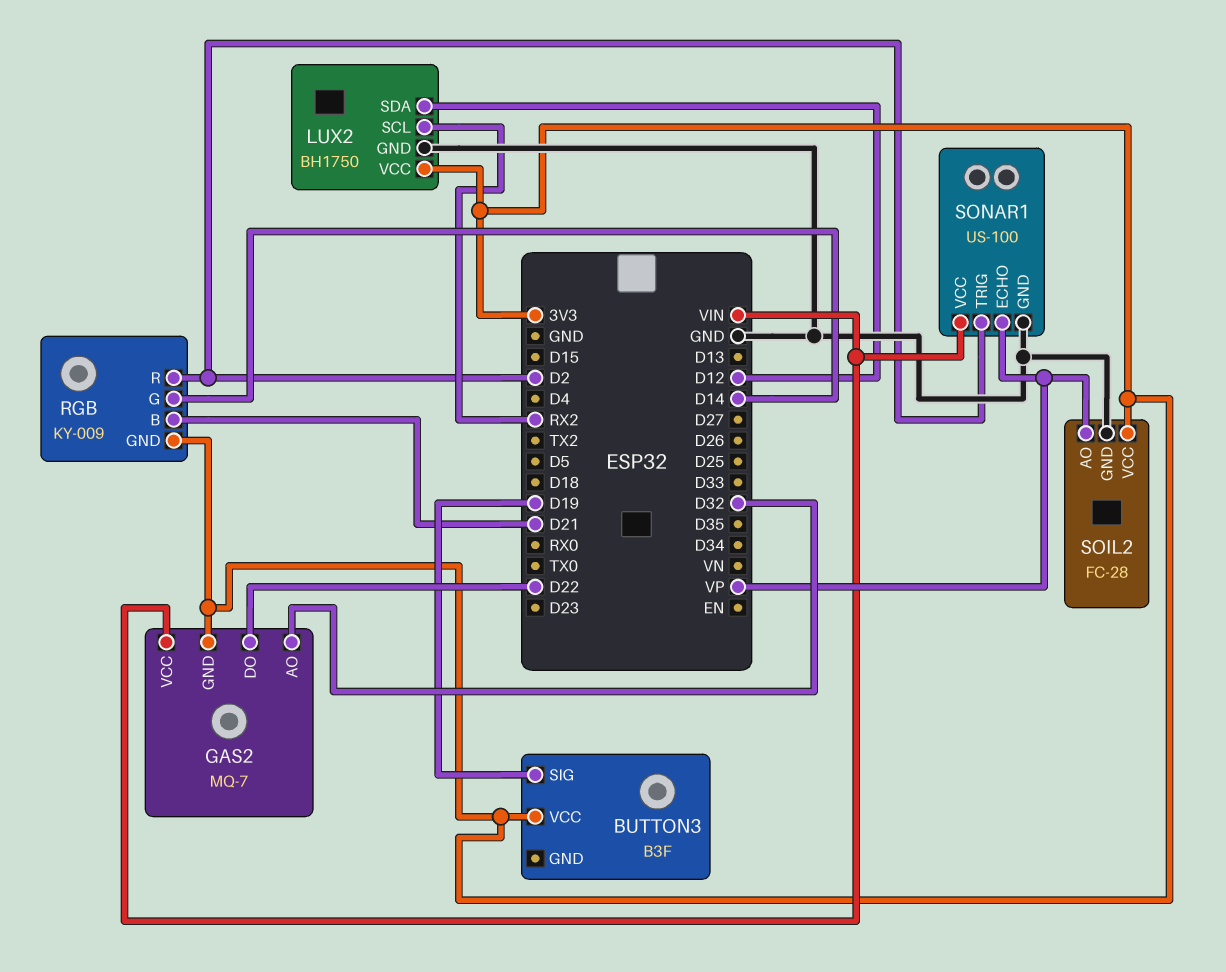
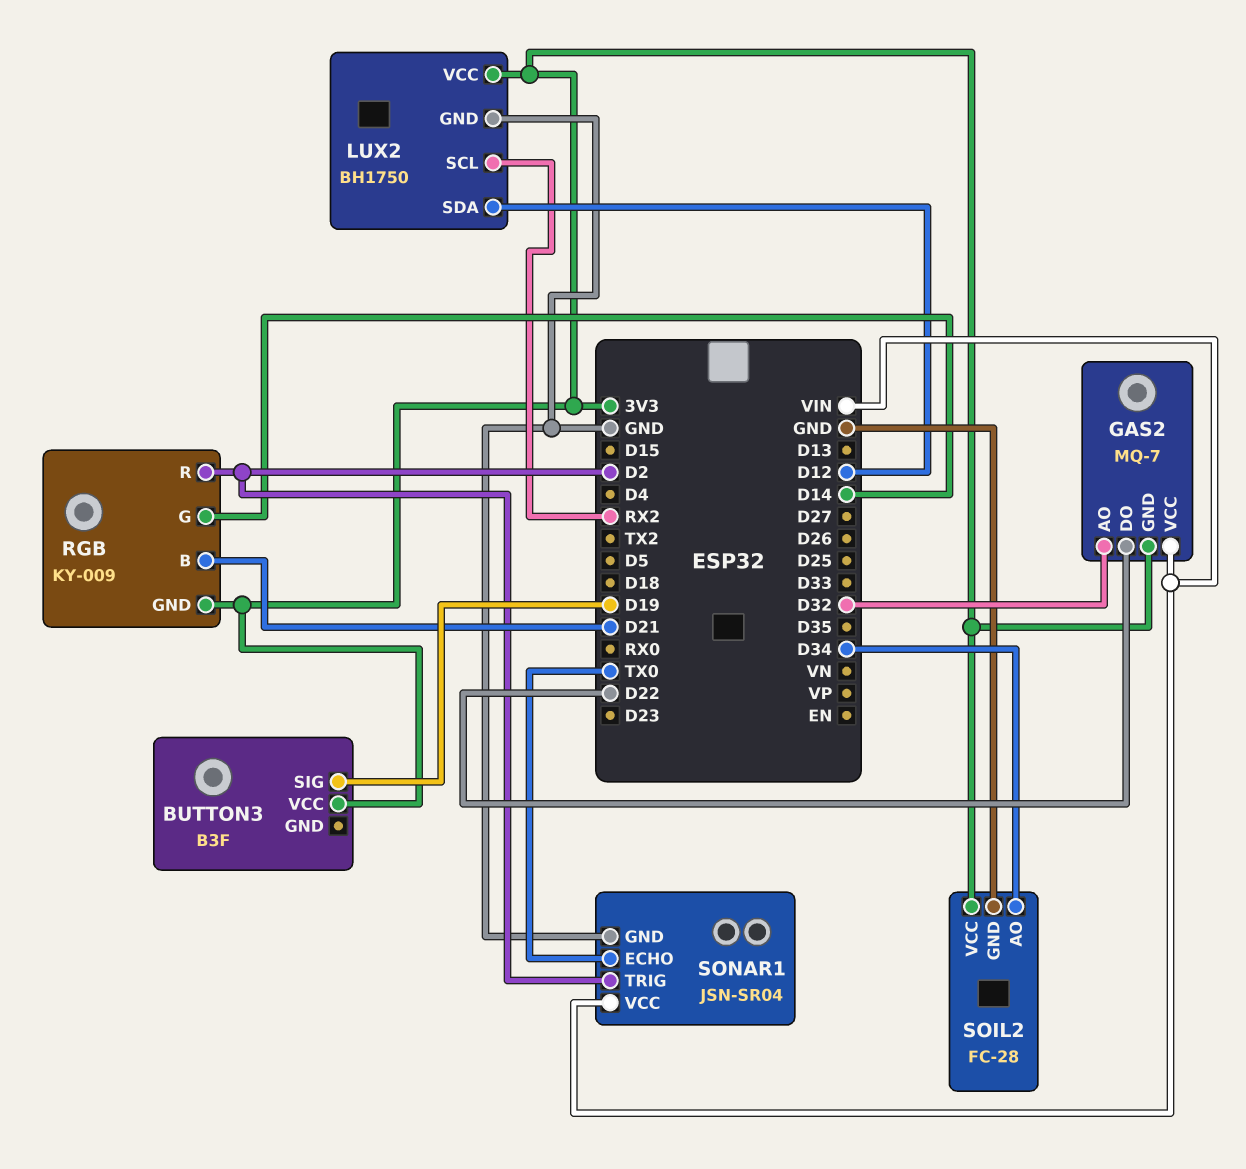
SOIL2 pin AO: VP -> D34
SONAR1: US-100 -> JSN-SR04
SONAR1 pin ECHO: VP -> TX0

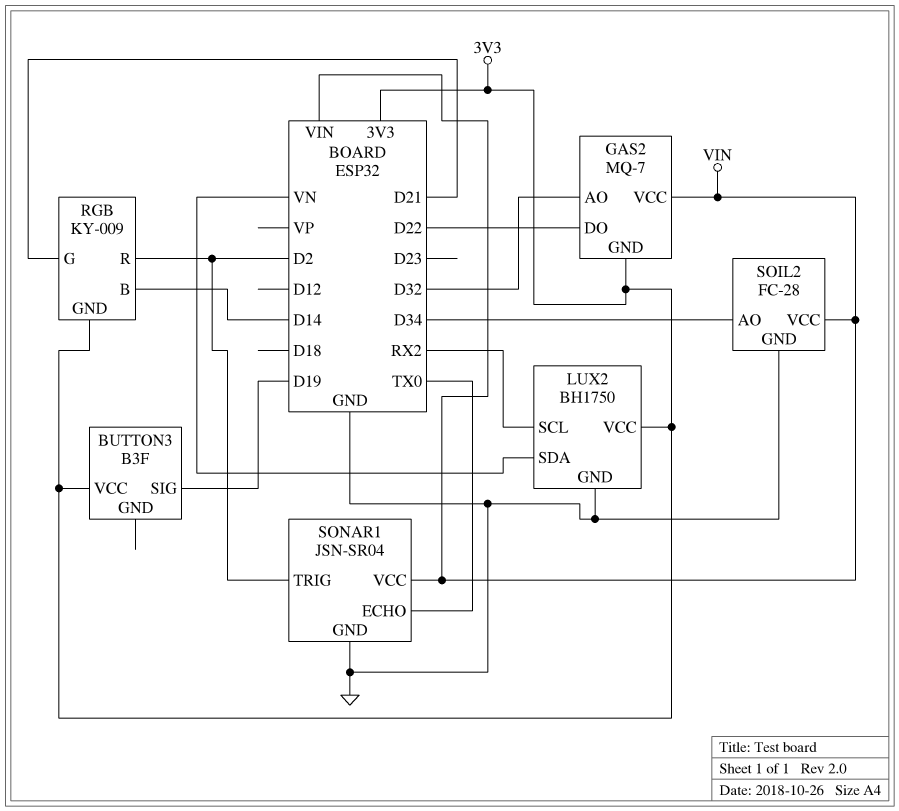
LUX2 pin SDA: D12 -> VN
RGB pin B: D21 -> D14
RGB pin G: D14 -> D21
SOIL2 pin VCC: 3V3 -> VIN

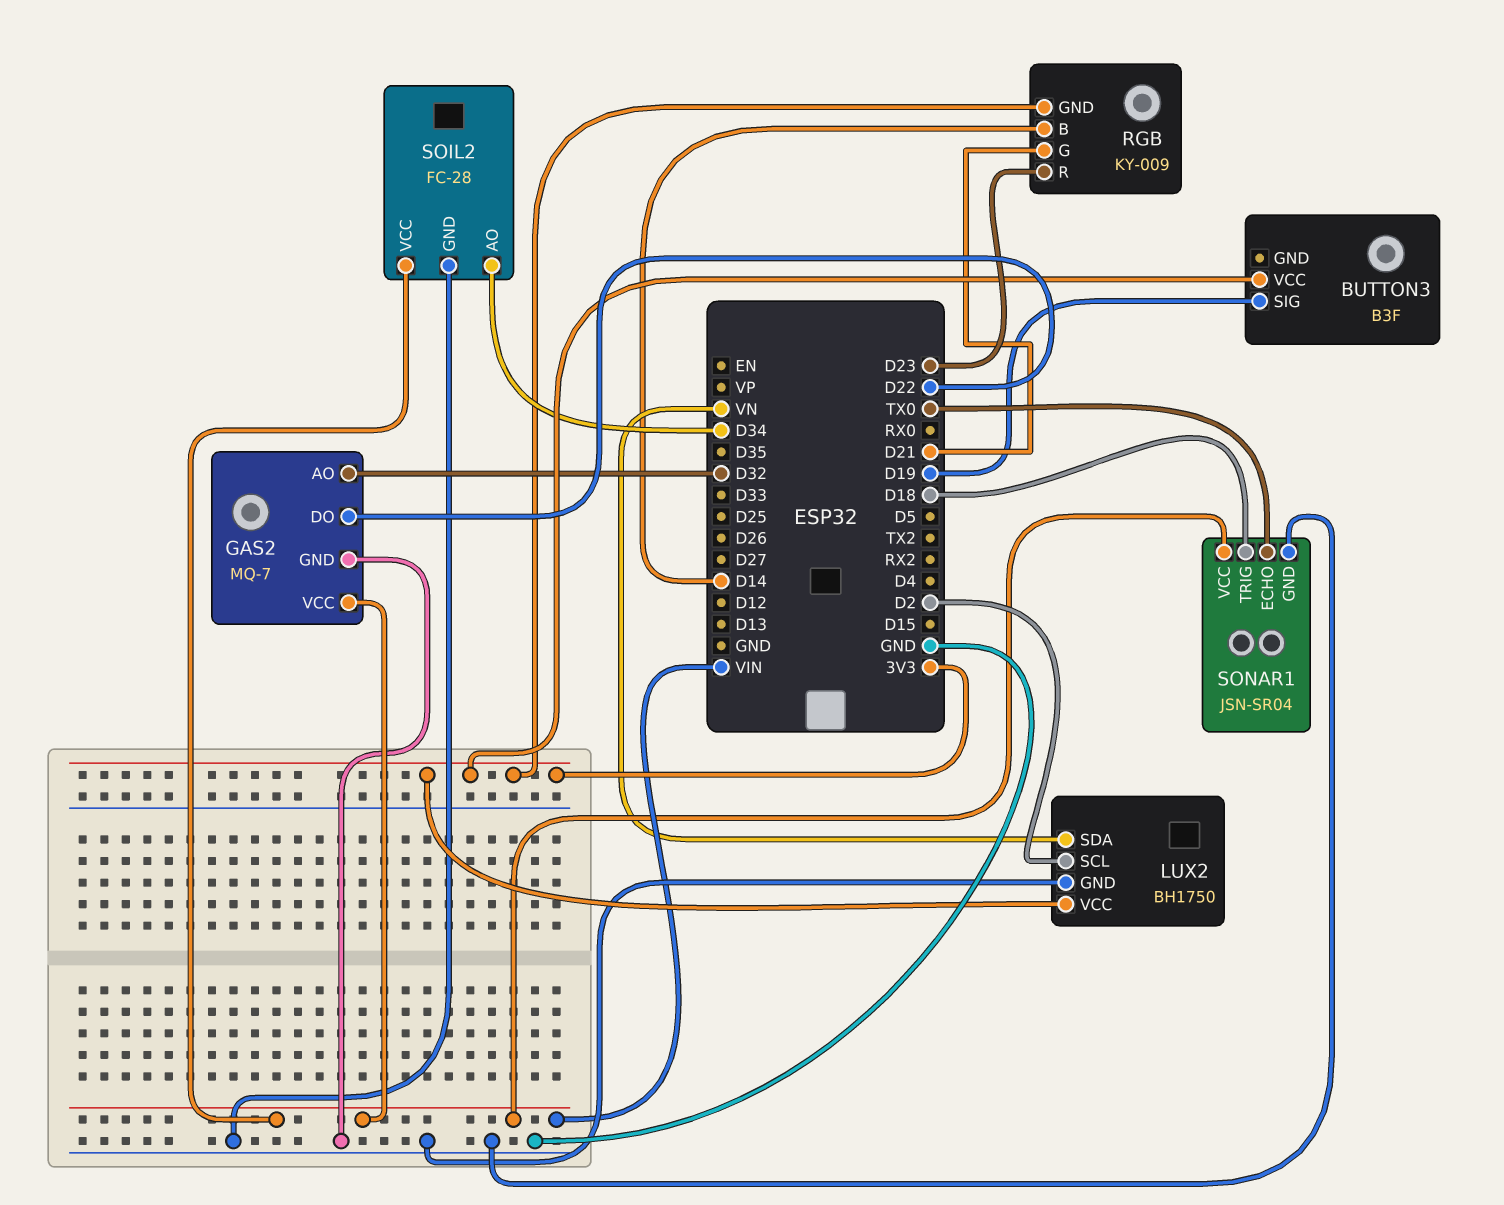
GAS2 pin GND: 3V3 -> GND
LUX2 pin SCL: RX2 -> D2
RGB pin R: D2 -> D23
SONAR1 pin TRIG: D2 -> D18

